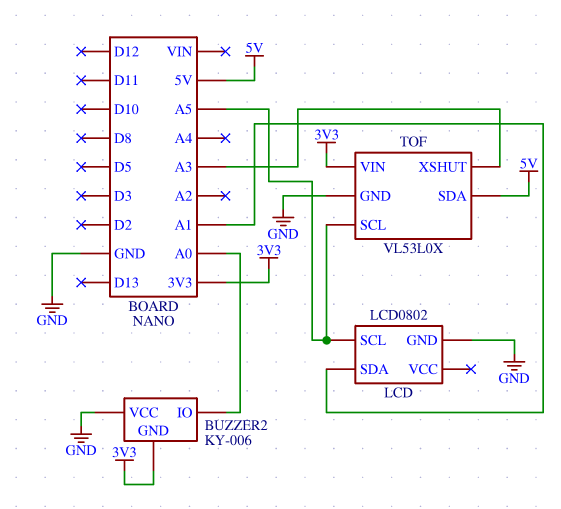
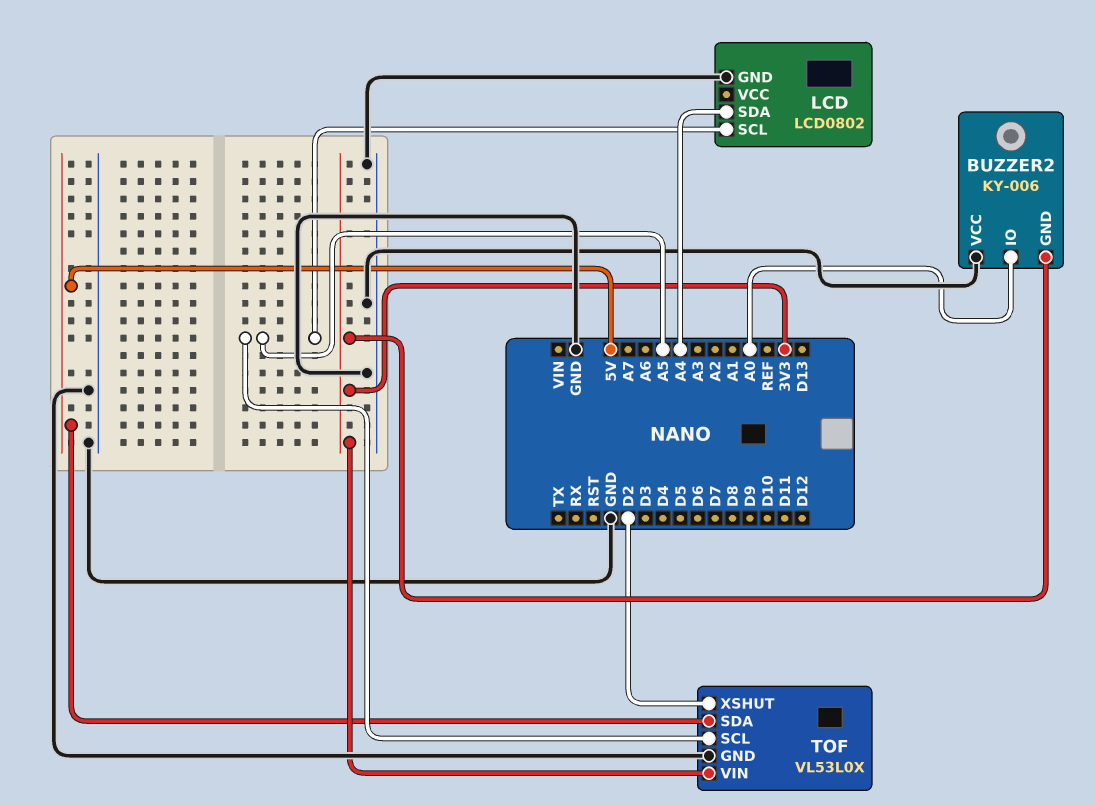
LCD pin SDA: A1 -> A4
TOF pin XSHUT: A3 -> D2

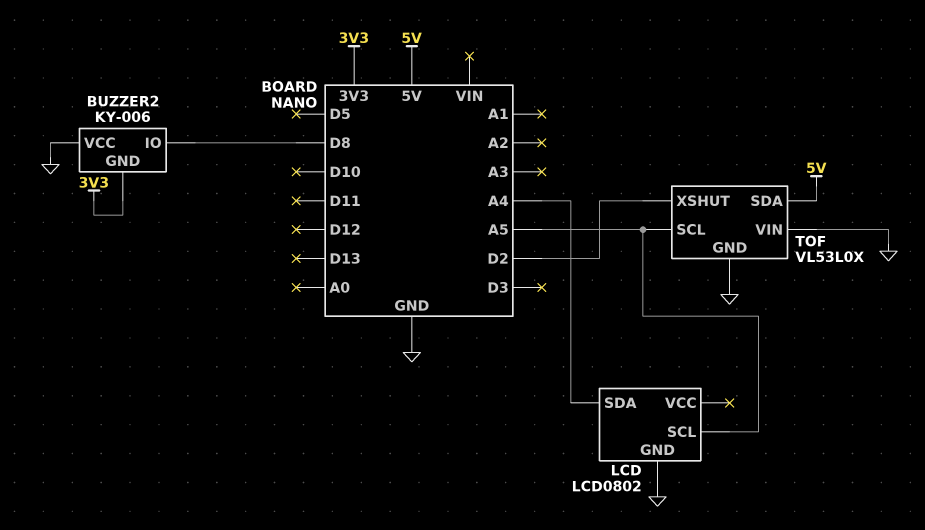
BUZZER2 pin IO: A0 -> D8
TOF pin VIN: 3V3 -> GND

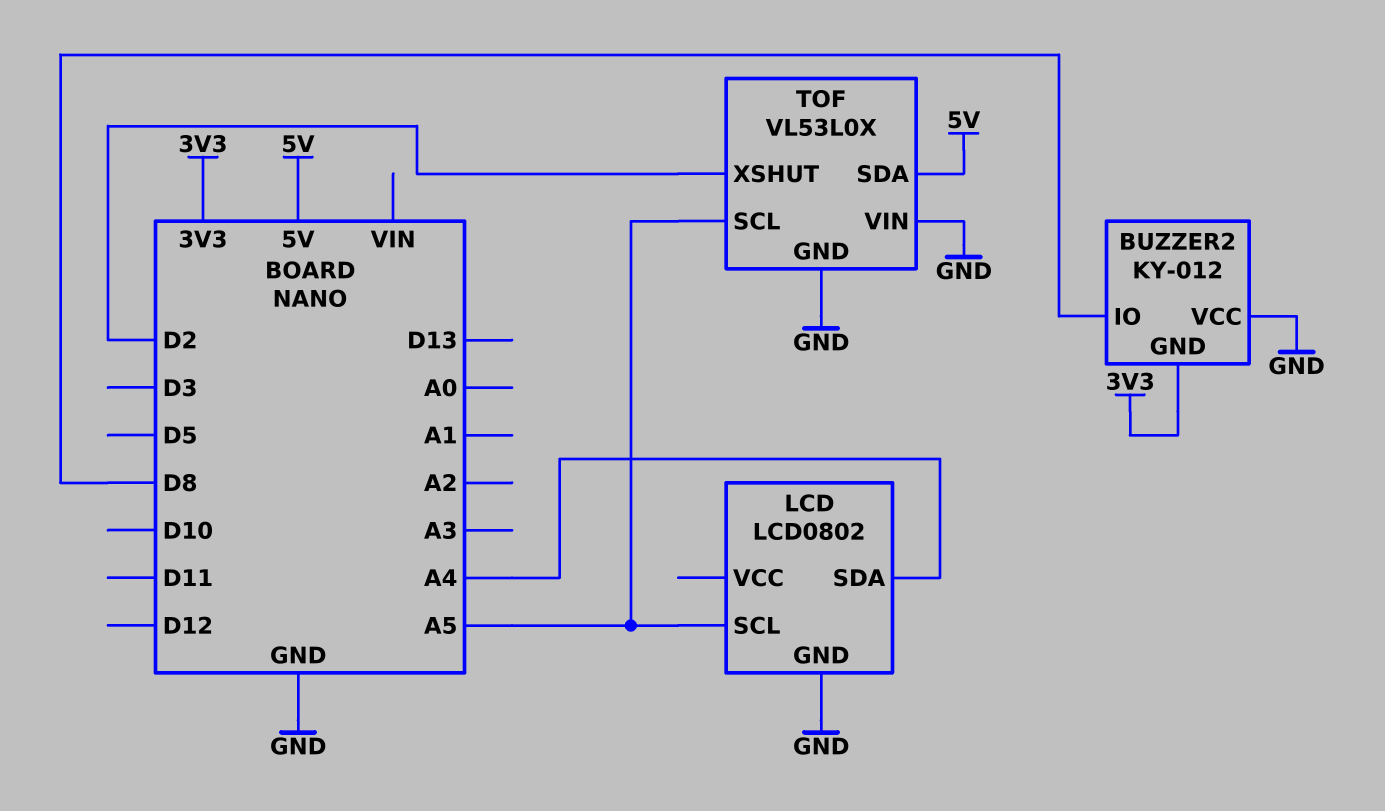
BUZZER2: KY-006 -> KY-012

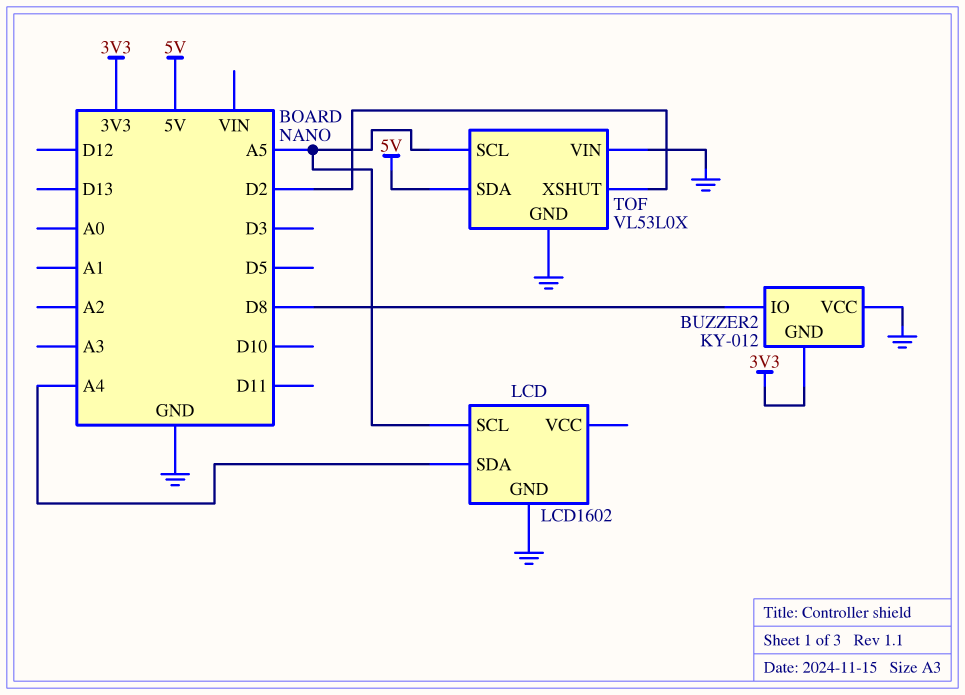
LCD: LCD0802 -> LCD1602

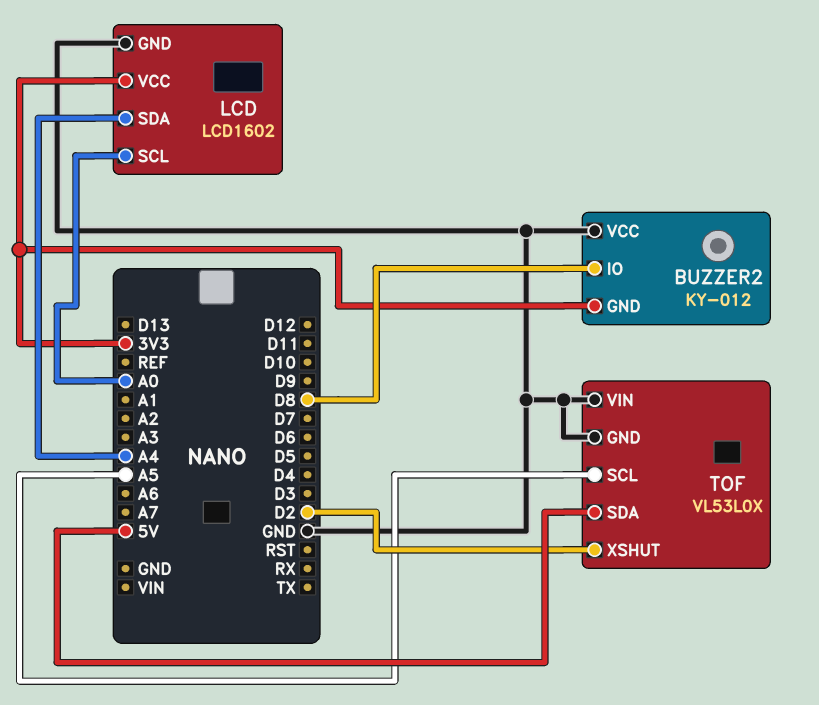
LCD pin SCL: A5 -> A0
LCD pin VCC: none -> 3V3

